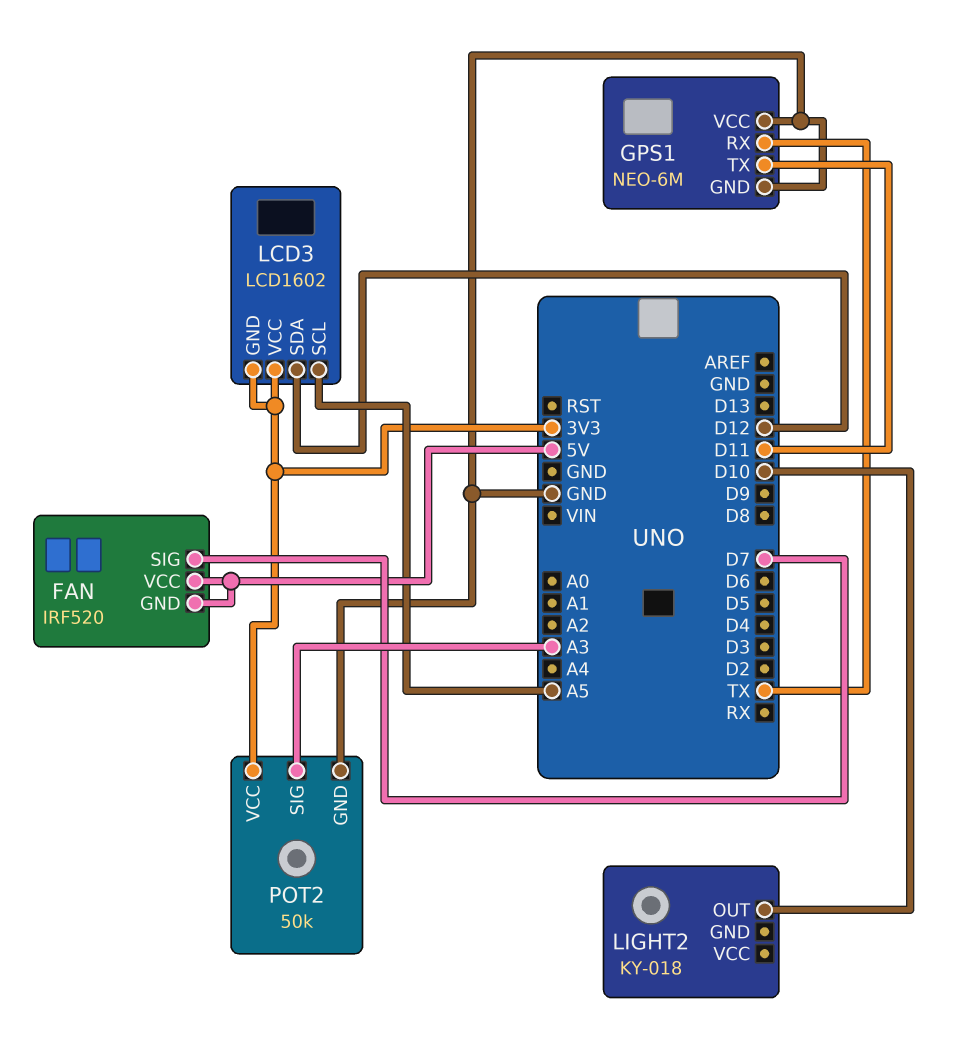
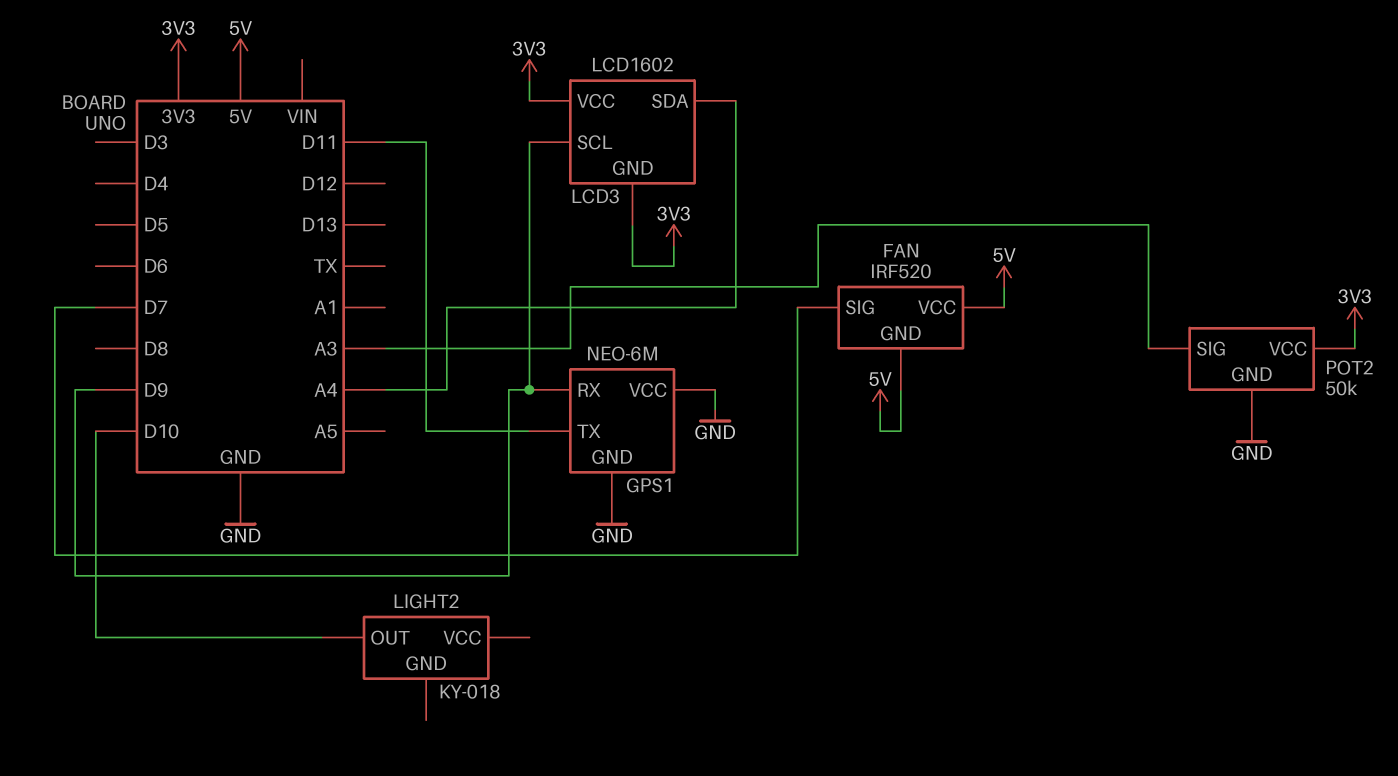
GPS1 pin RX: TX -> D9
LCD3 pin SCL: A5 -> D9
LCD3 pin SDA: D12 -> A4

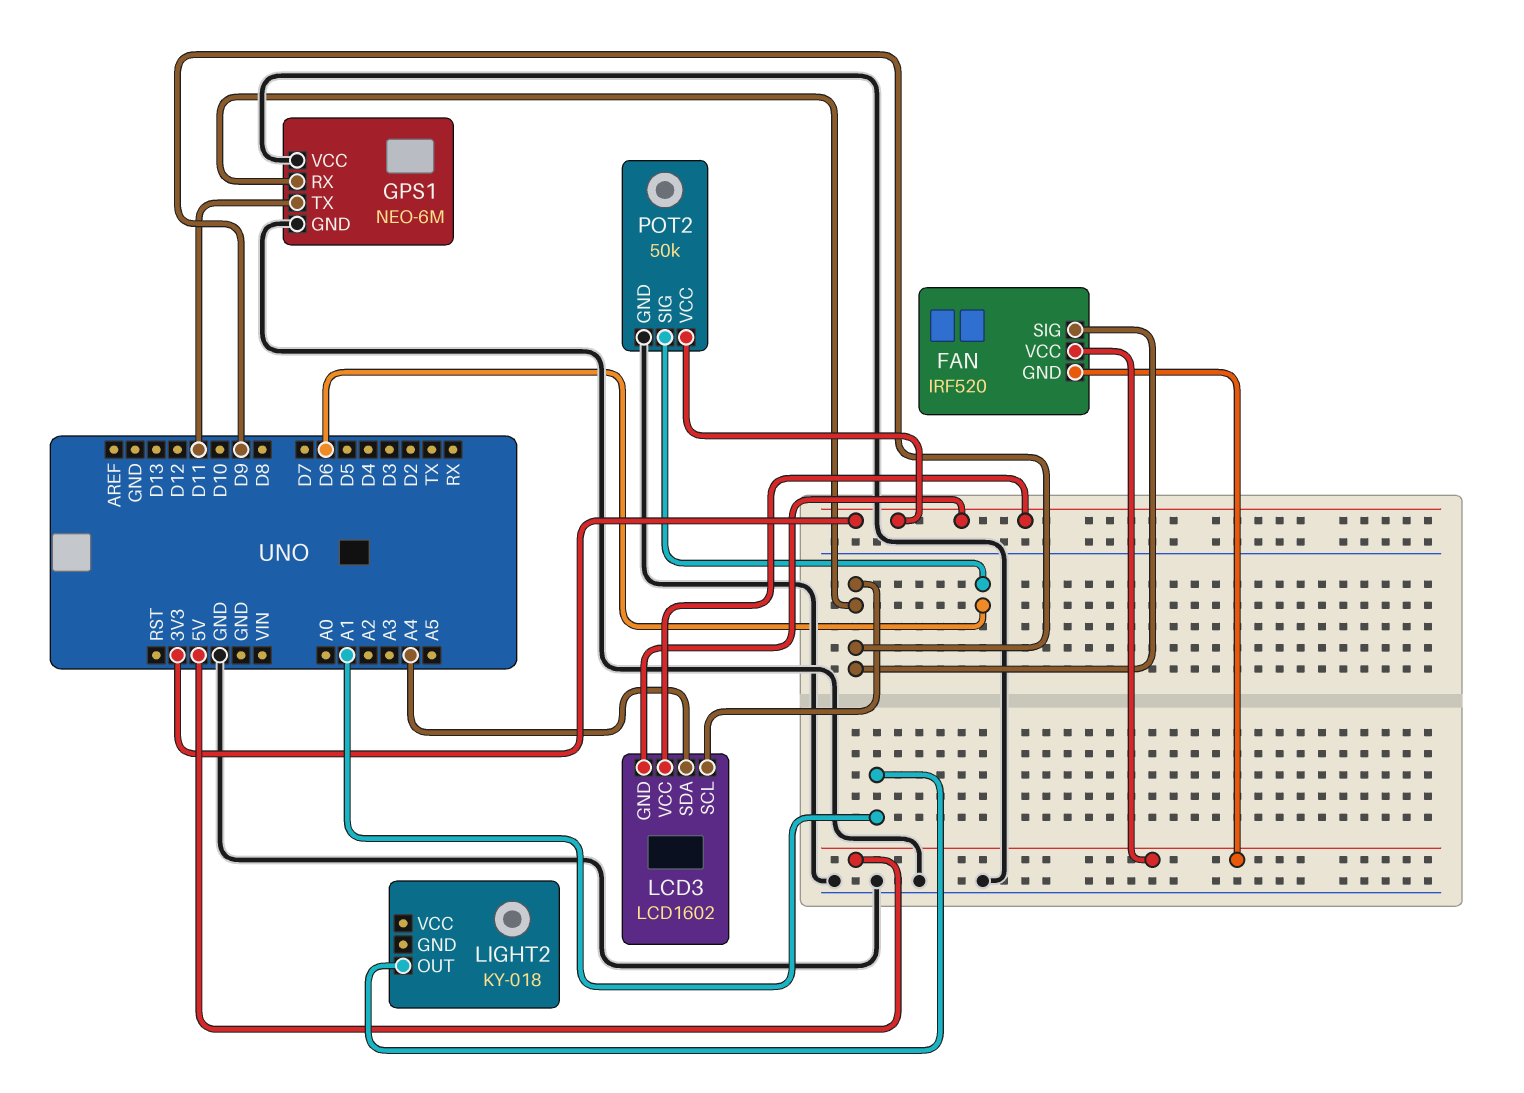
FAN pin SIG: D7 -> D9
LIGHT2 pin OUT: D10 -> A1
POT2 pin SIG: A3 -> D6

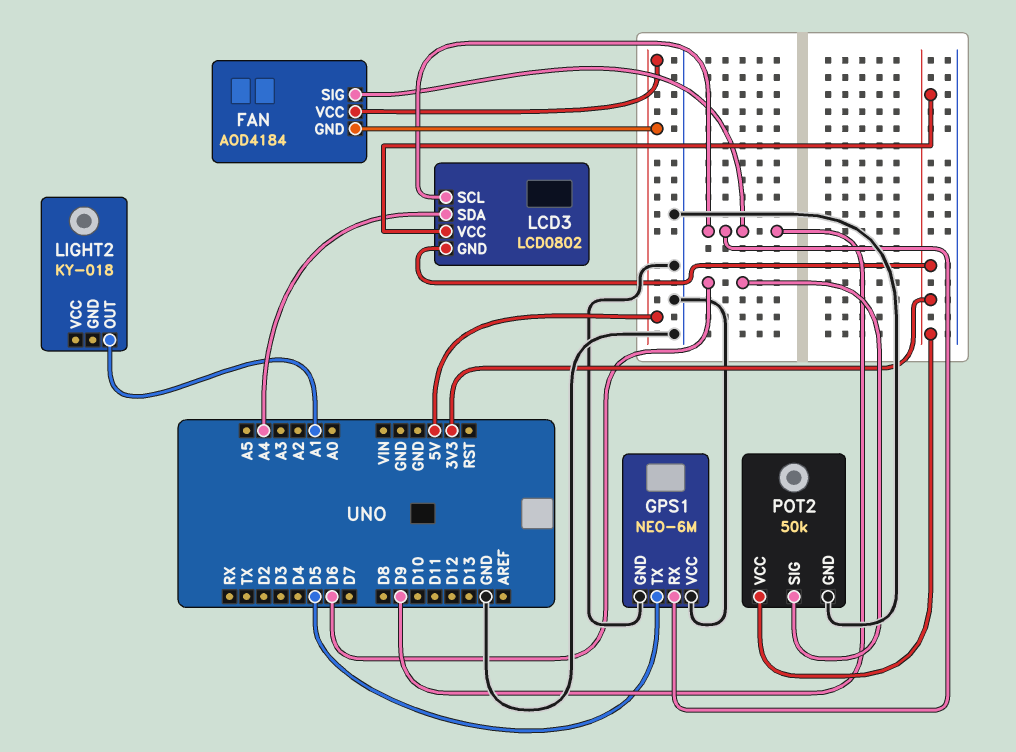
FAN: IRF520 -> AOD4184
GPS1 pin TX: D11 -> D5
LCD3: LCD1602 -> LCD0802

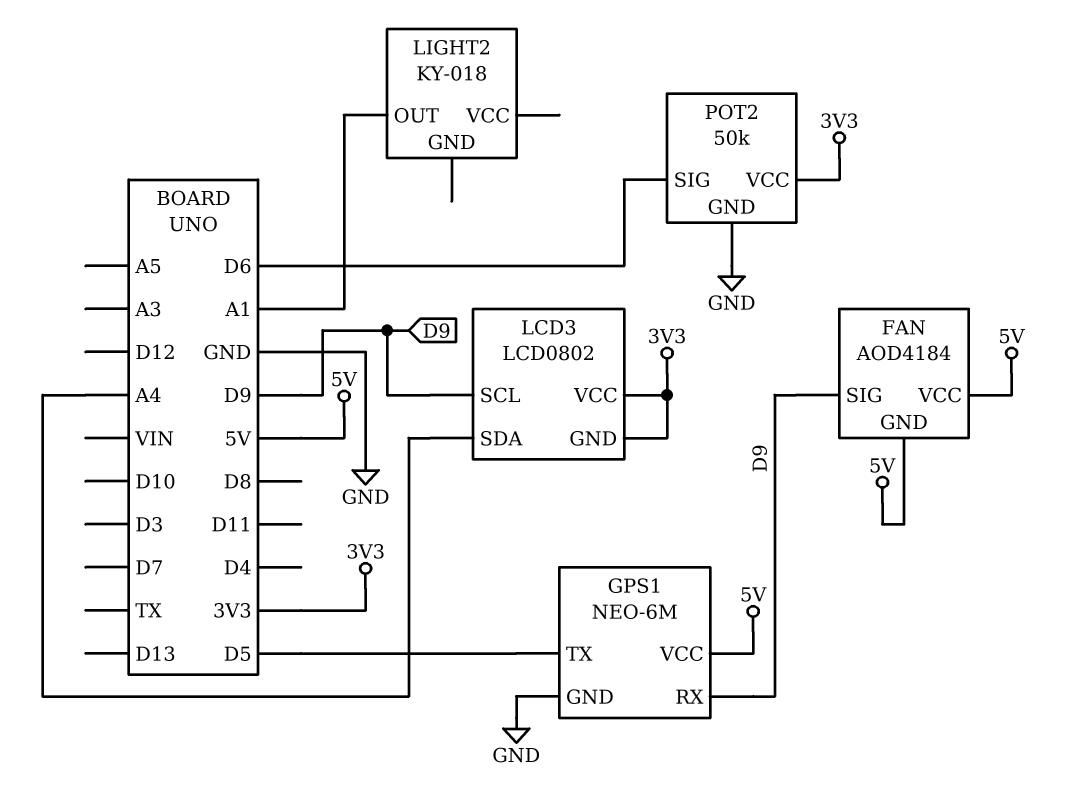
GPS1 pin VCC: GND -> 5V

